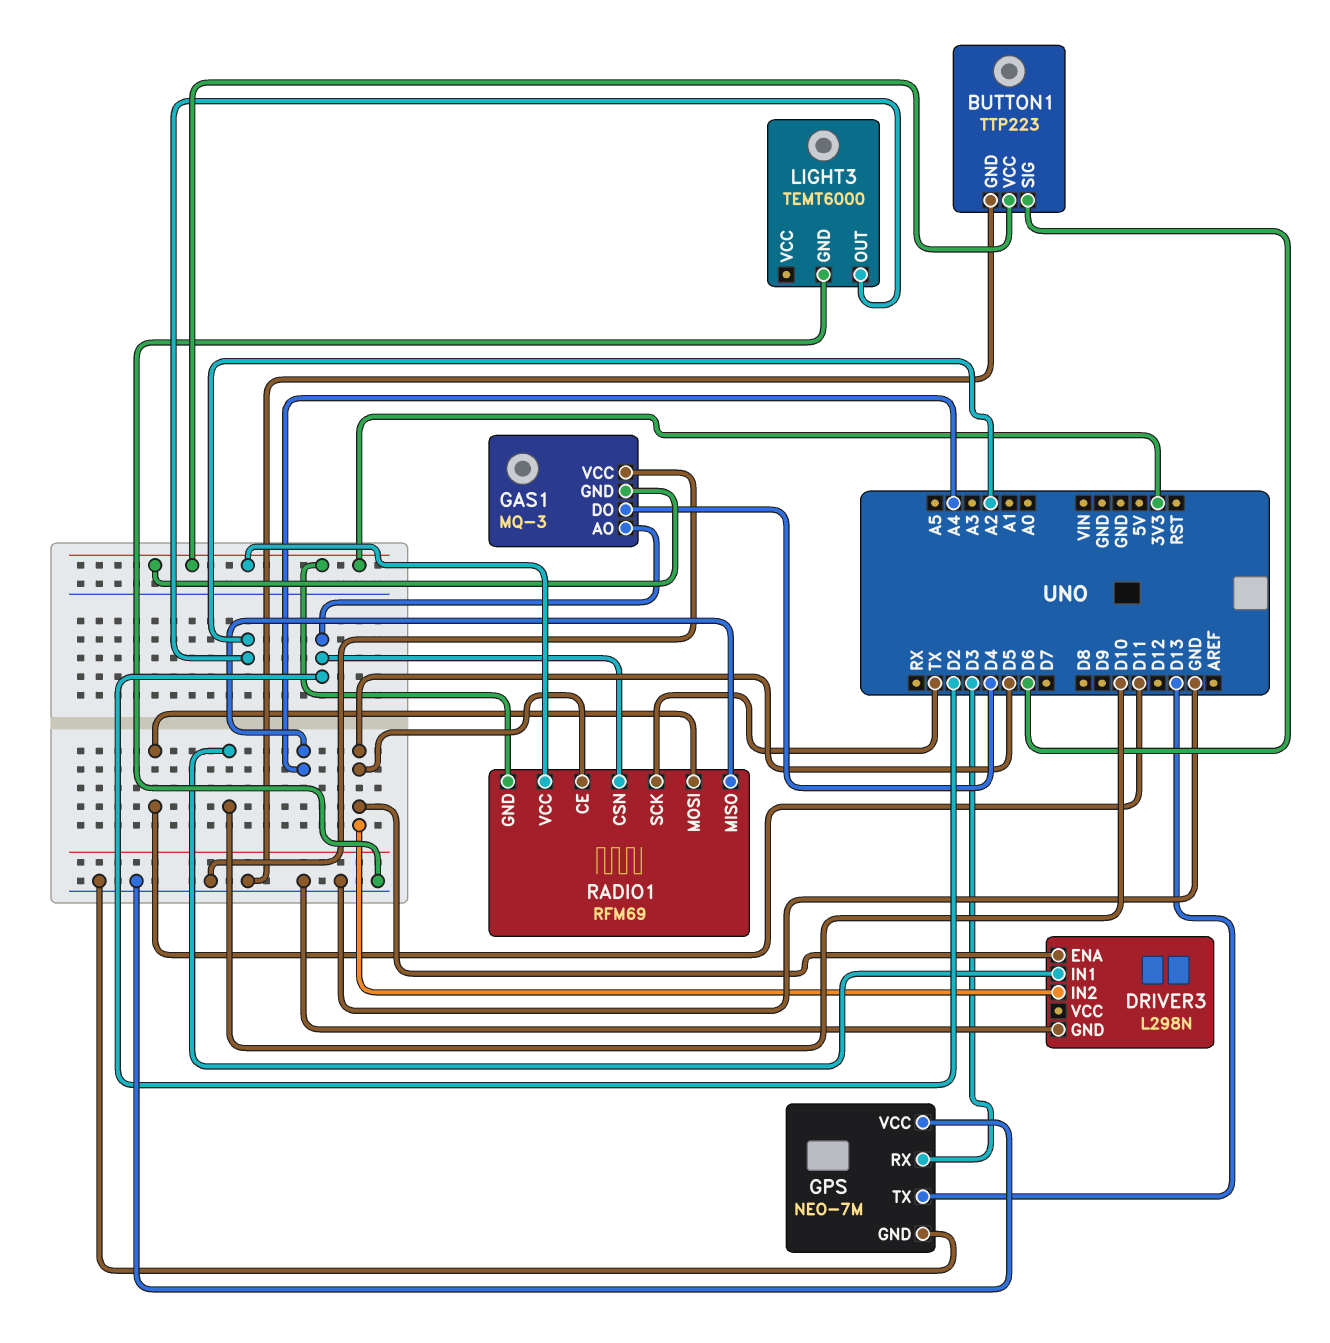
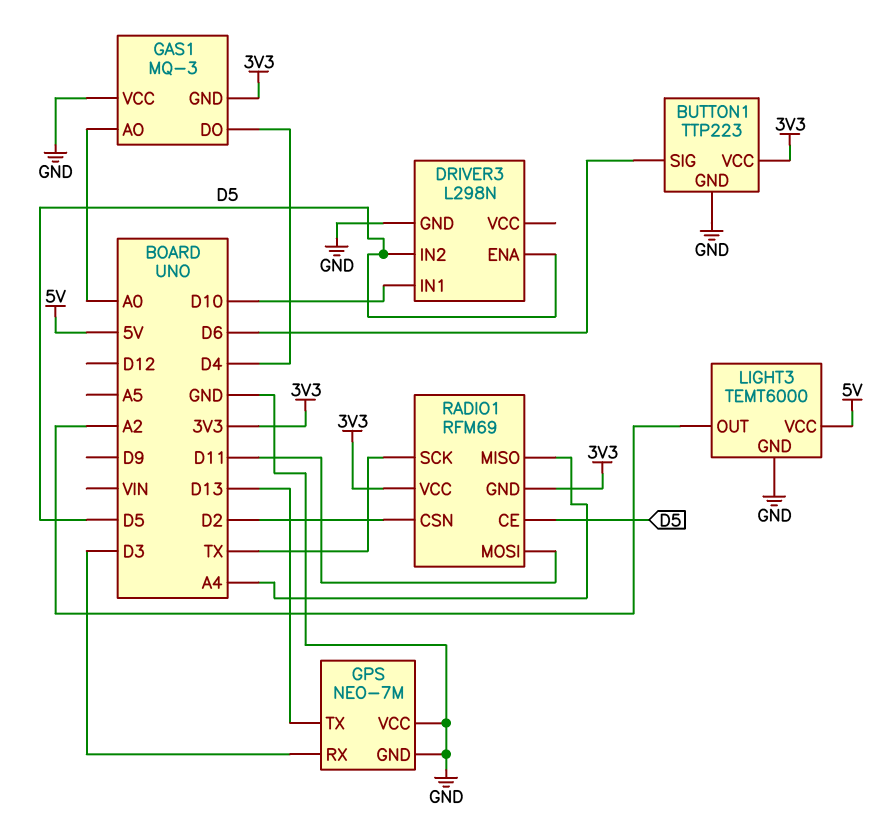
GAS1 pin AO: D2 -> A0
LIGHT3 pin VCC: none -> 5V

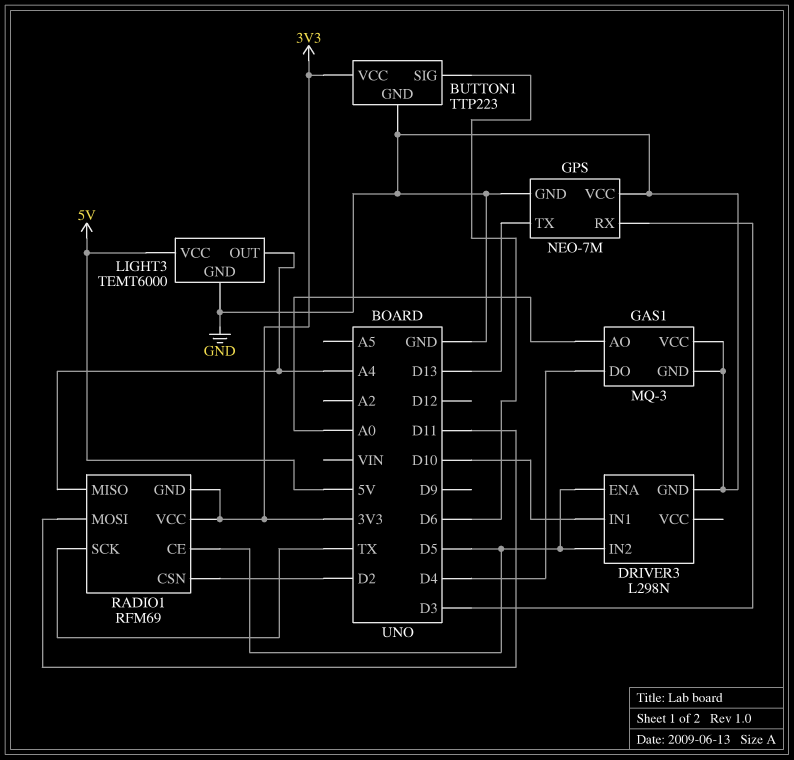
GAS1 pin GND: 3V3 -> GND
LIGHT3 pin OUT: A2 -> A4

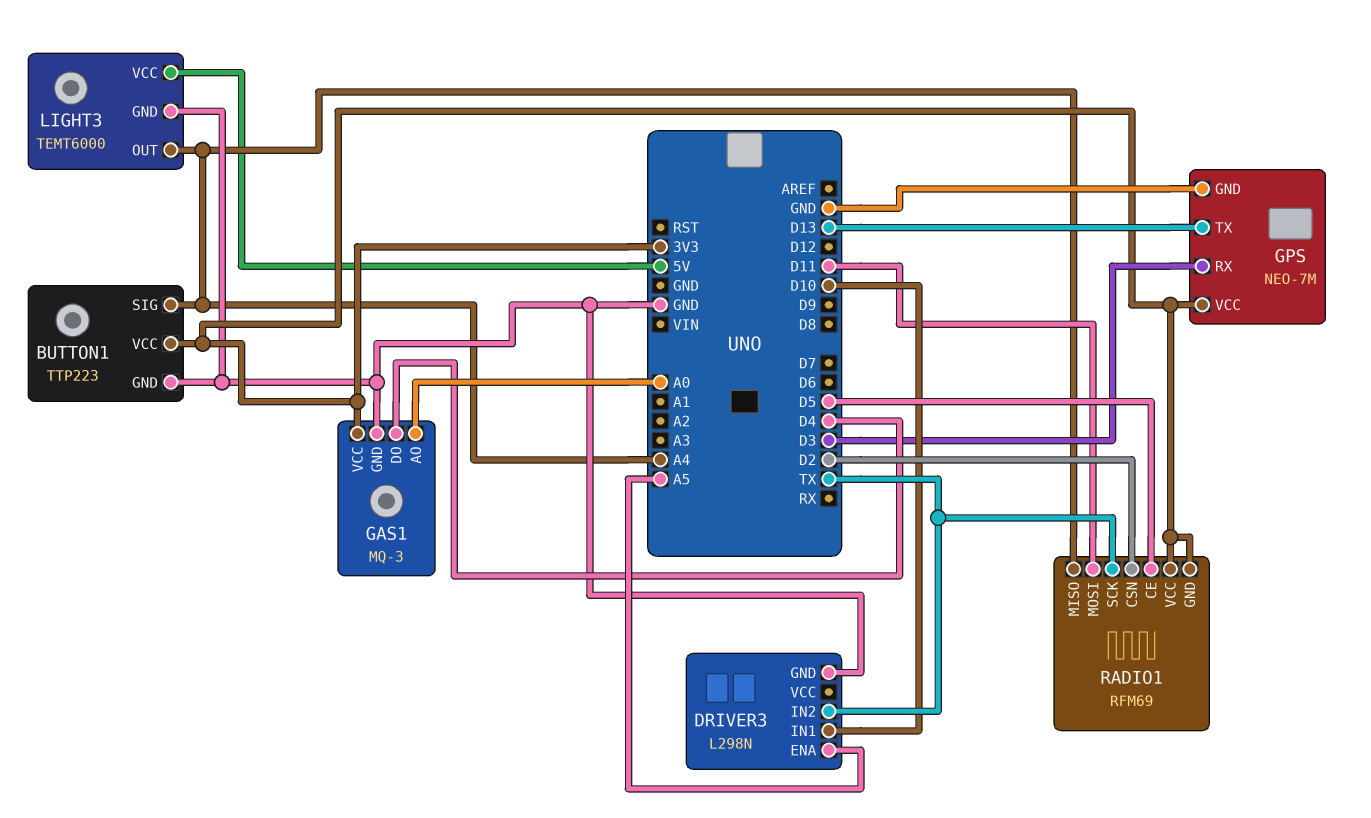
BUTTON1 pin SIG: D6 -> A4
DRIVER3 pin ENA: D5 -> A5
DRIVER3 pin IN2: D5 -> TX
GAS1 pin VCC: GND -> 3V3
GPS pin VCC: GND -> 3V3

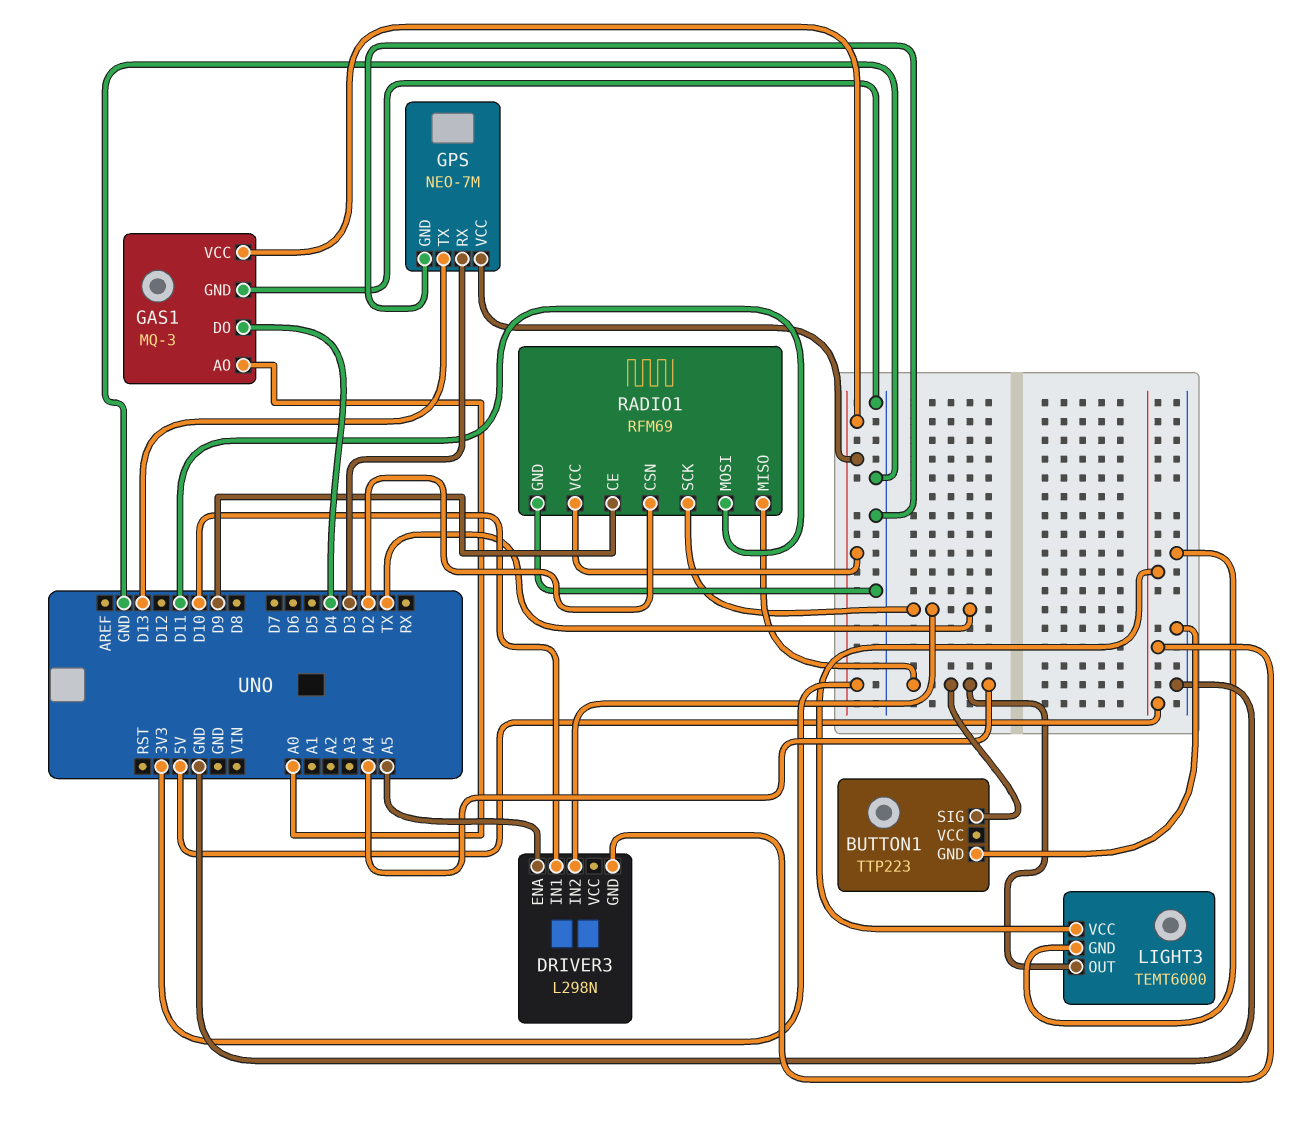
BUTTON1 pin VCC: 3V3 -> none
DRIVER3 pin GND: GND -> 5V
RADIO1 pin CE: D5 -> D9
RADIO1 pin GND: 3V3 -> GND

